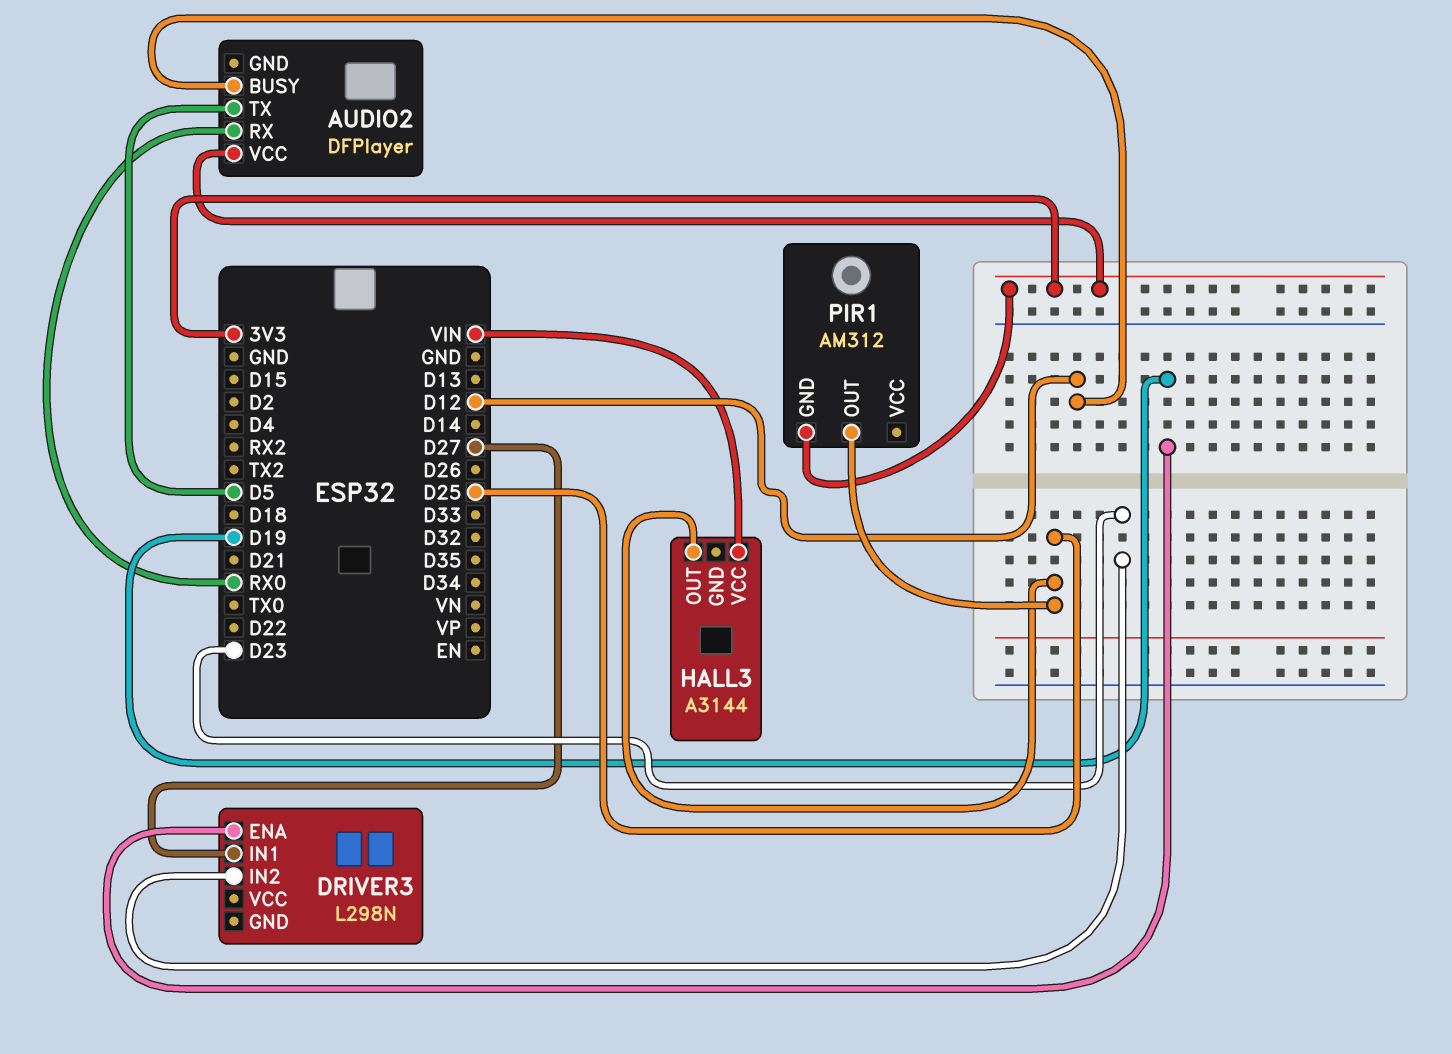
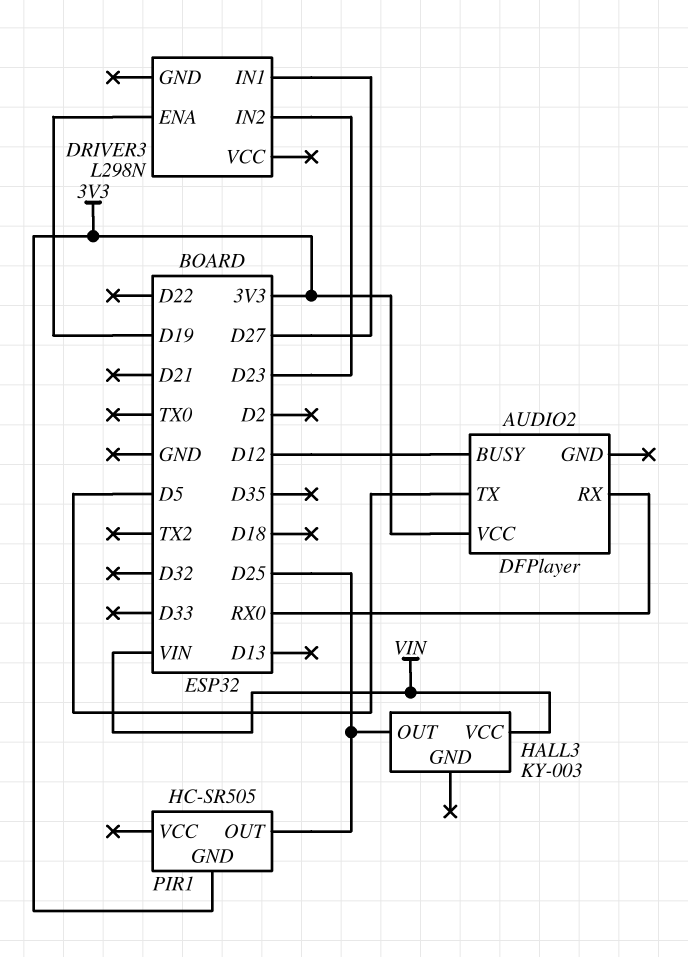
HALL3: A3144 -> KY-003
PIR1: AM312 -> HC-SR505

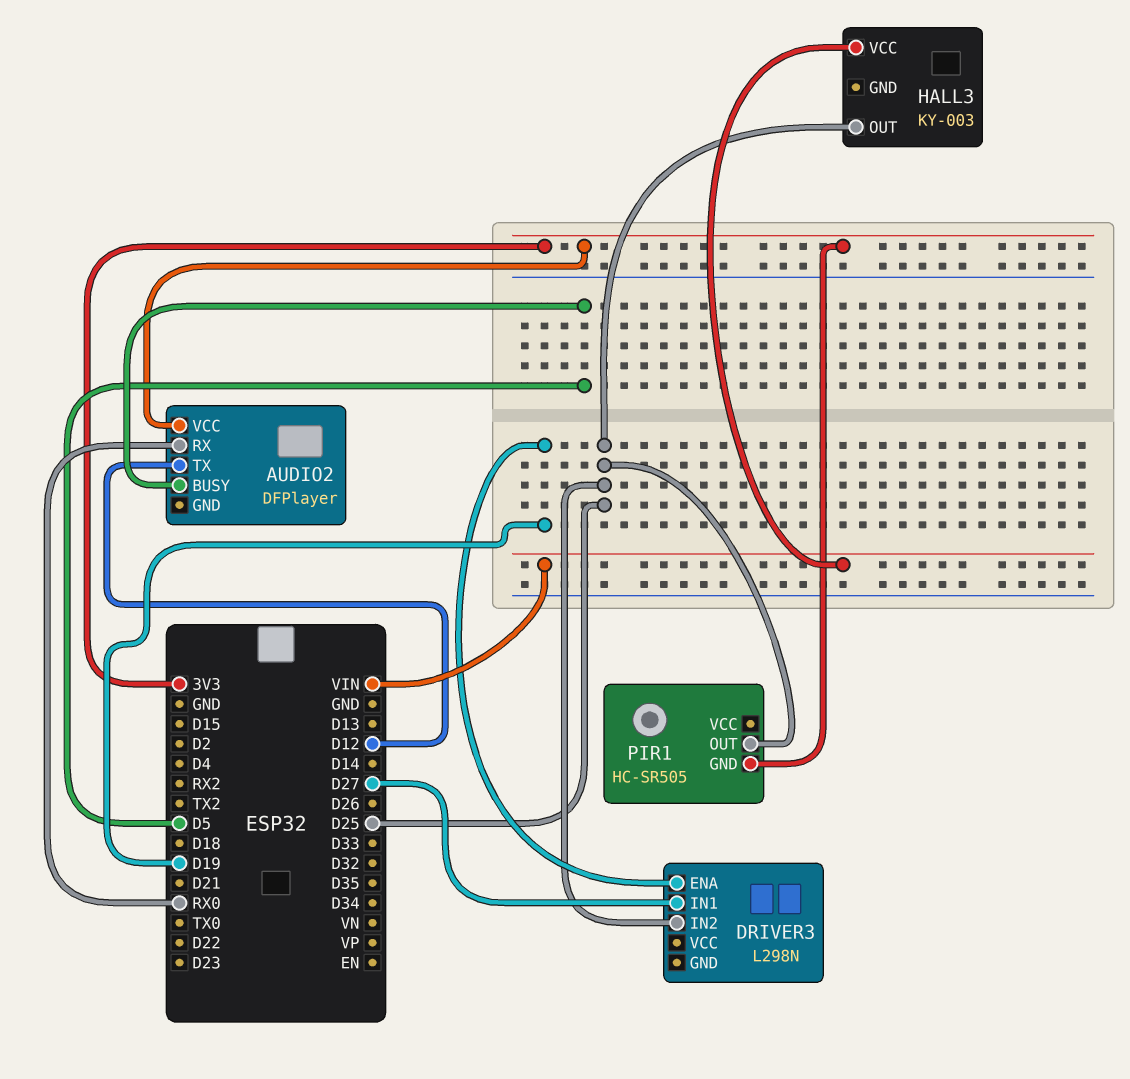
AUDIO2 pin BUSY: D12 -> D5
AUDIO2 pin TX: D5 -> D12
DRIVER3 pin IN2: D23 -> D25

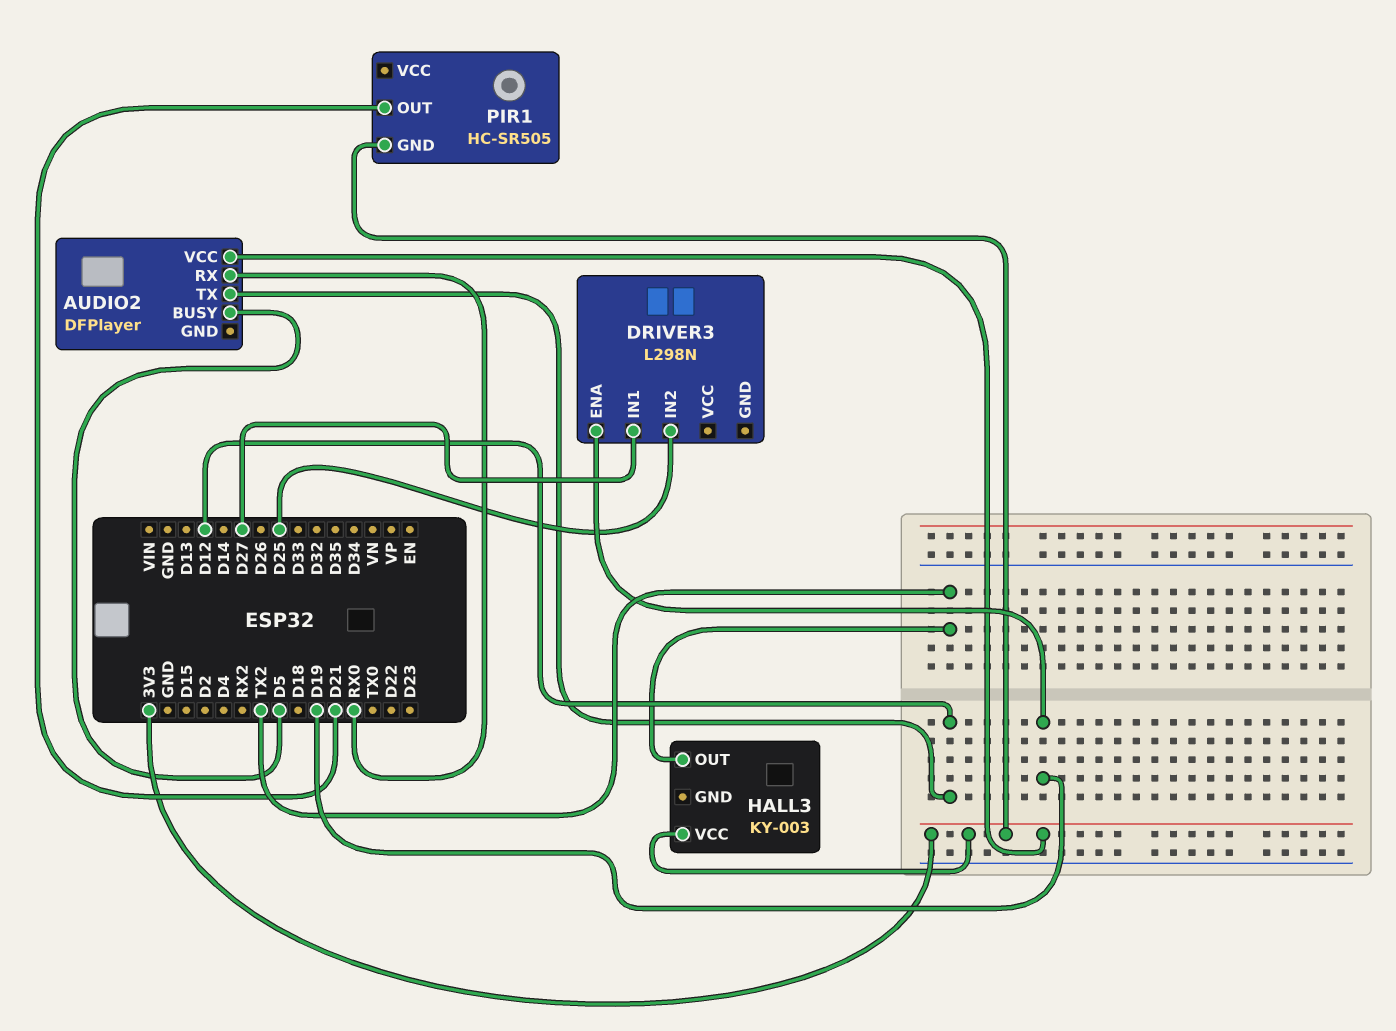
HALL3 pin OUT: D25 -> TX2
HALL3 pin VCC: VIN -> 3V3
PIR1 pin OUT: D25 -> D21

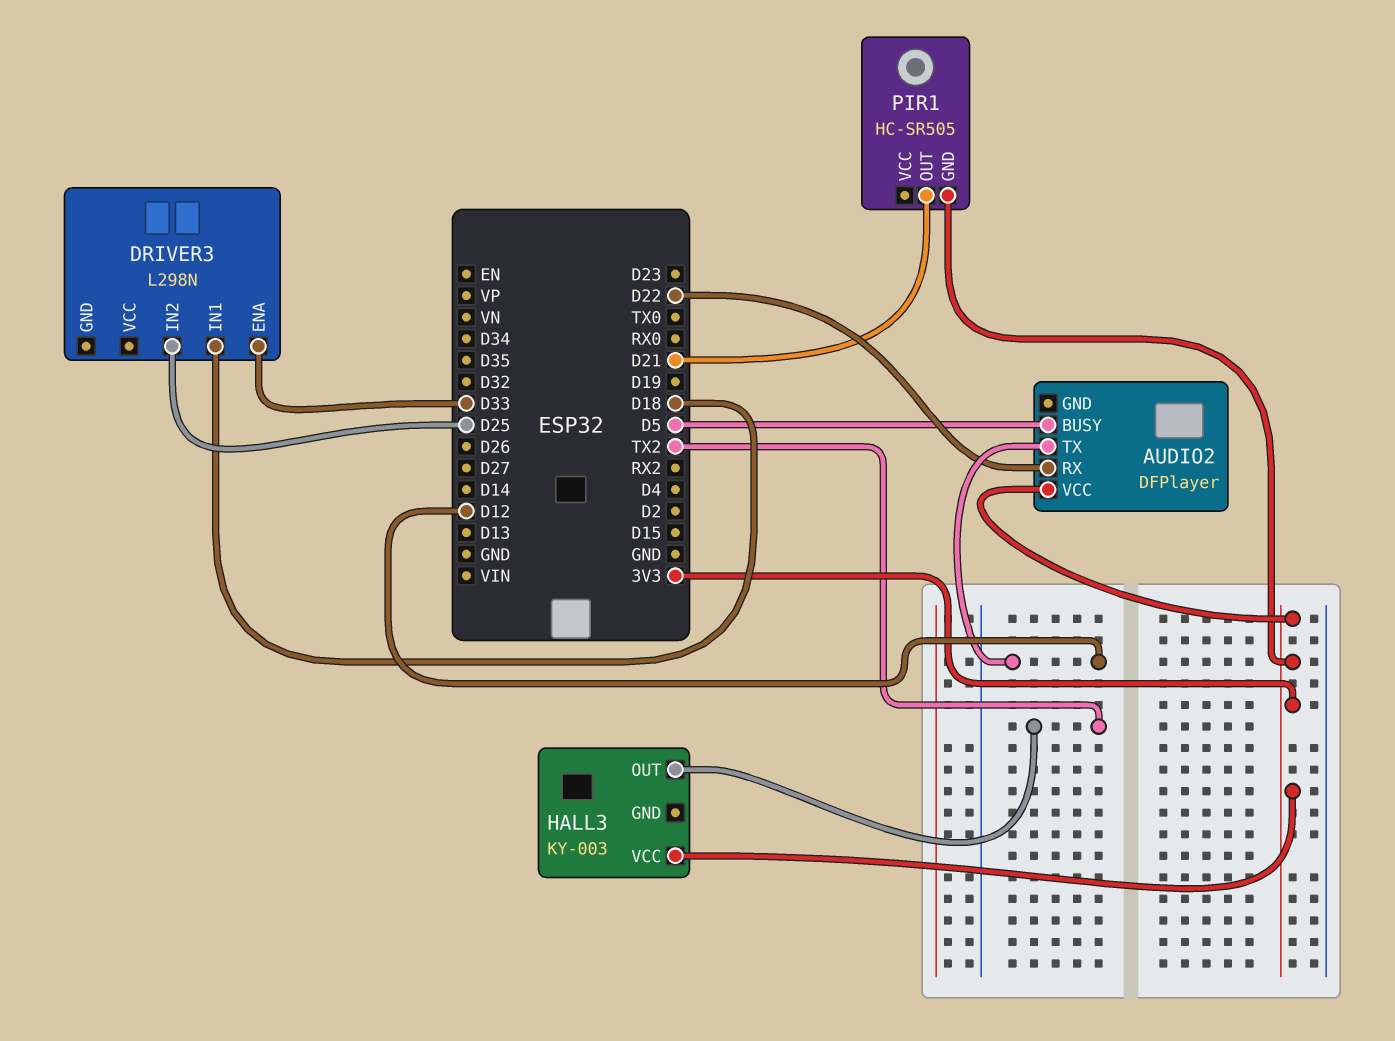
AUDIO2 pin RX: RX0 -> D22
DRIVER3 pin ENA: D19 -> D33
DRIVER3 pin IN1: D27 -> D18

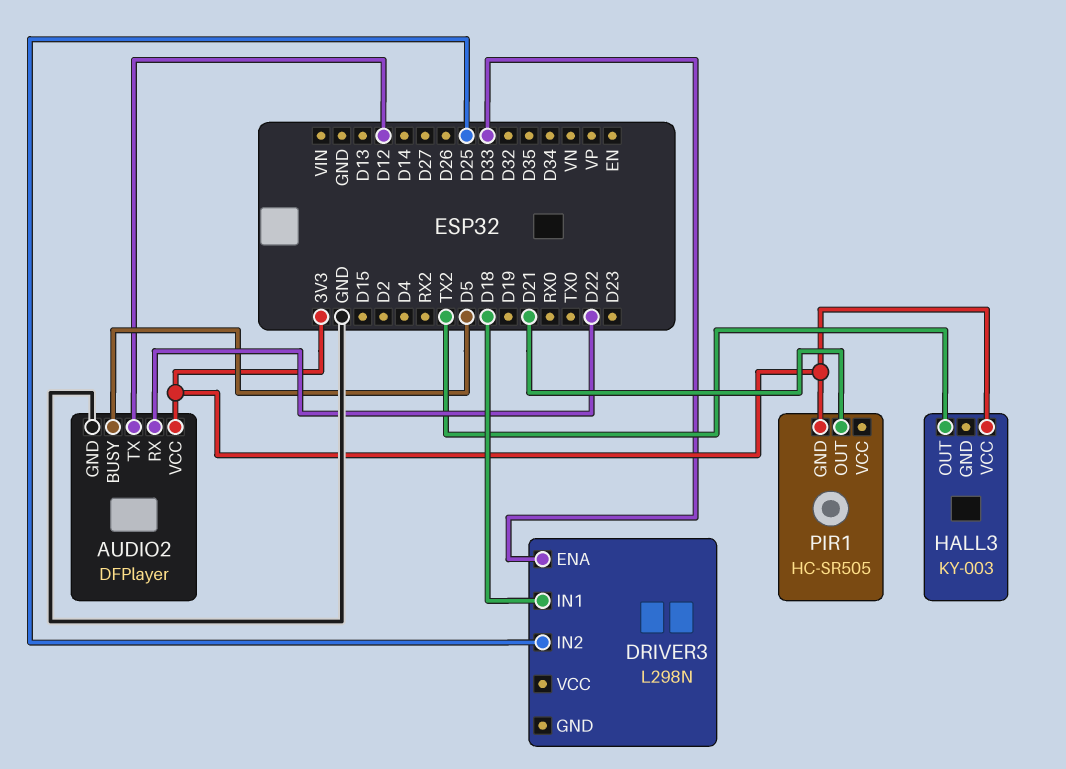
AUDIO2 pin GND: none -> GND

